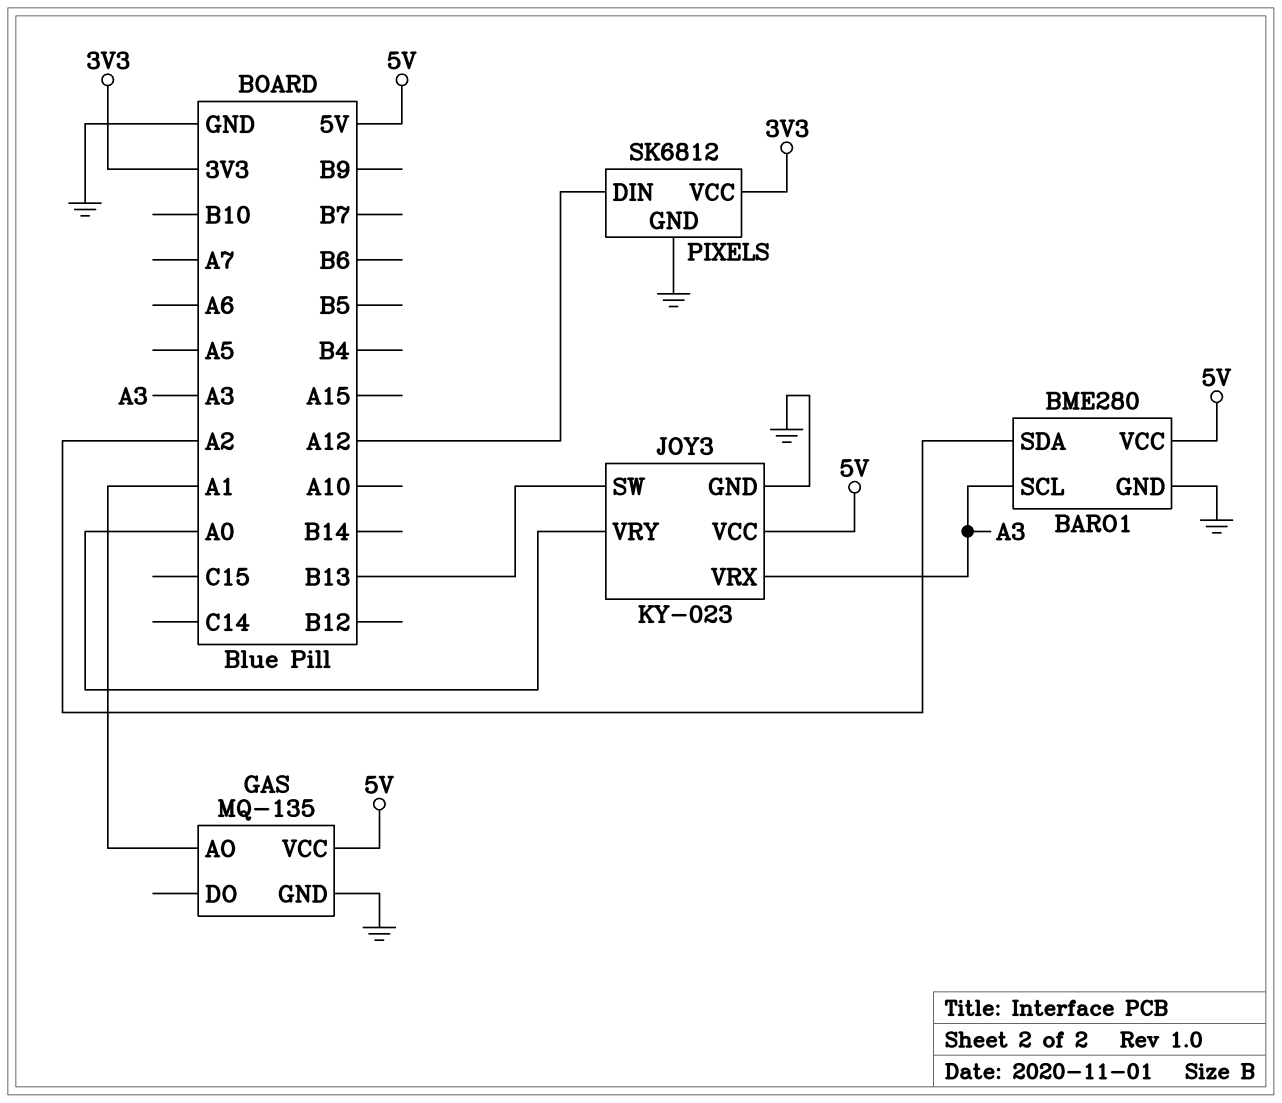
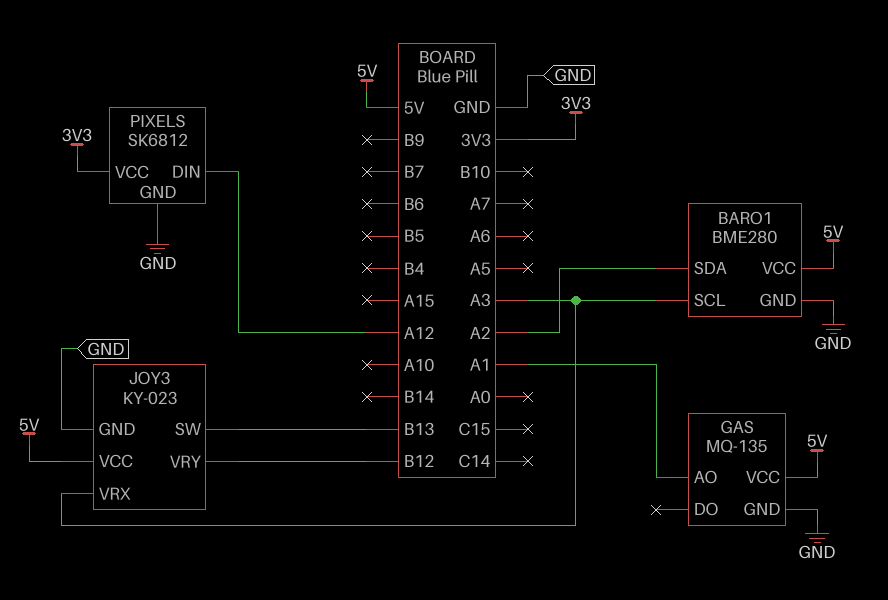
JOY3 pin VRY: A0 -> B12

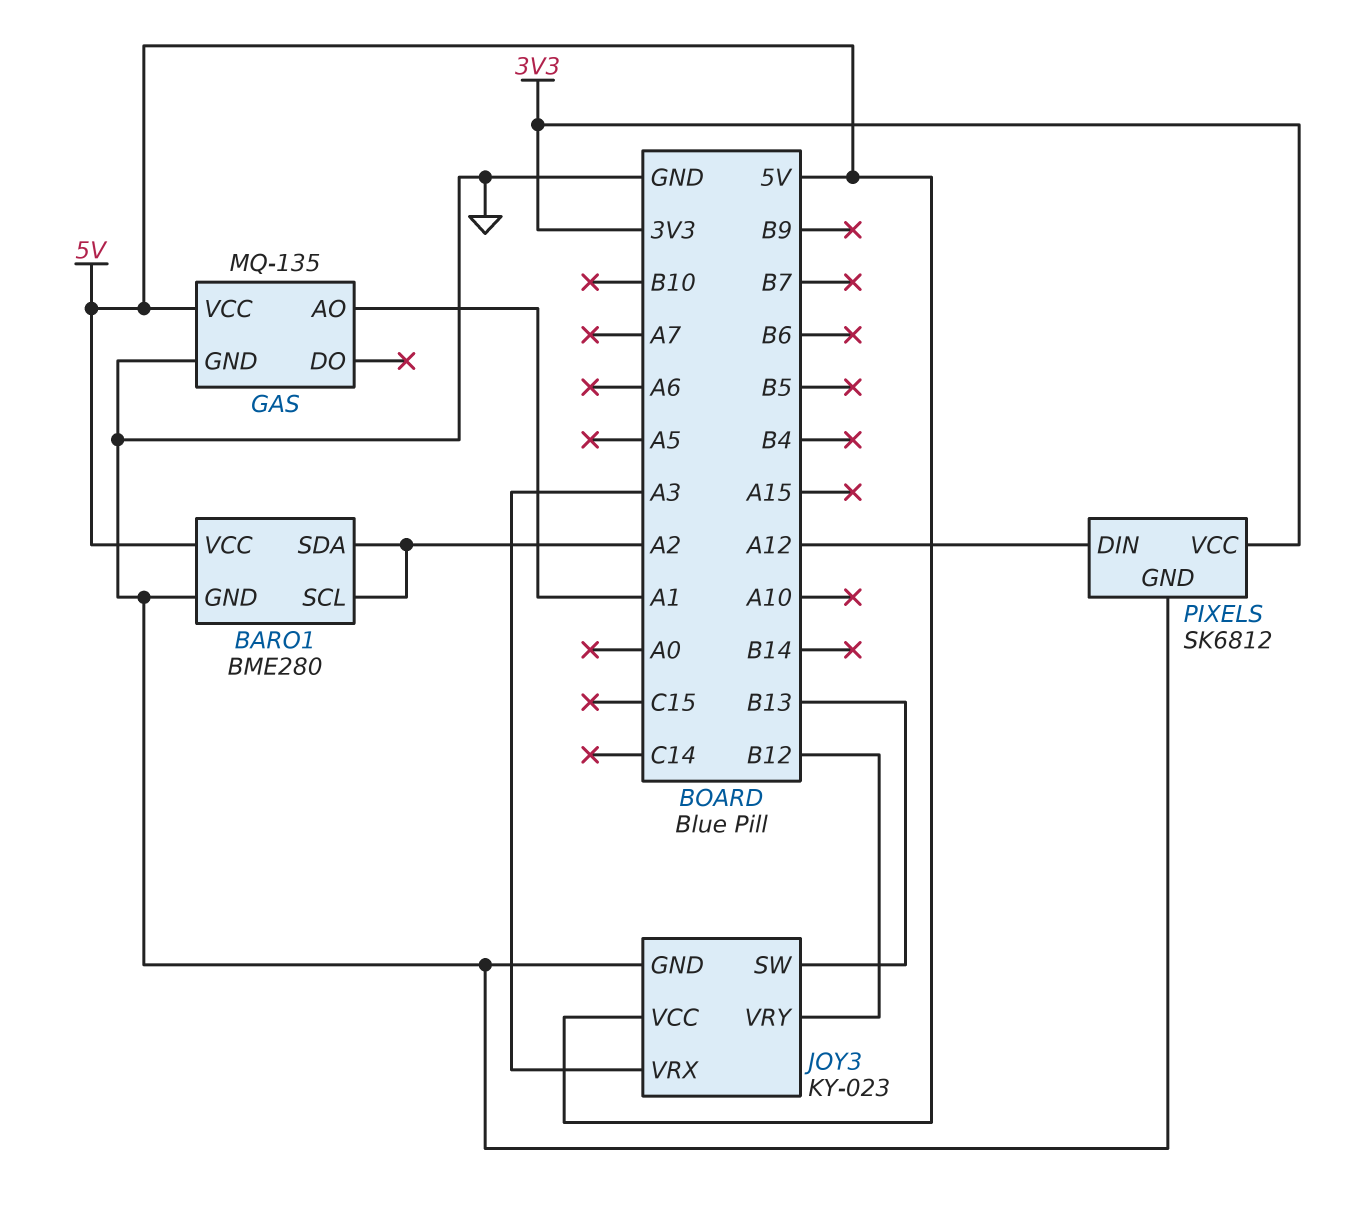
BARO1 pin SCL: A3 -> A2

